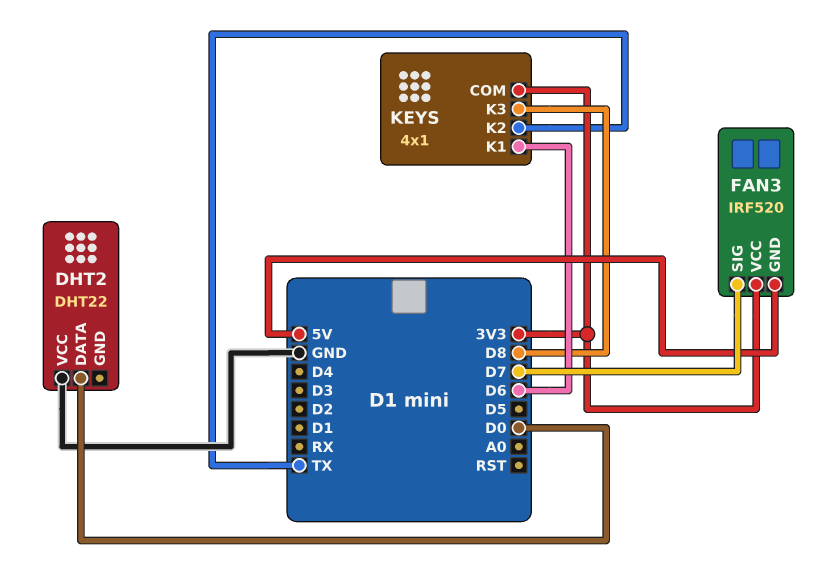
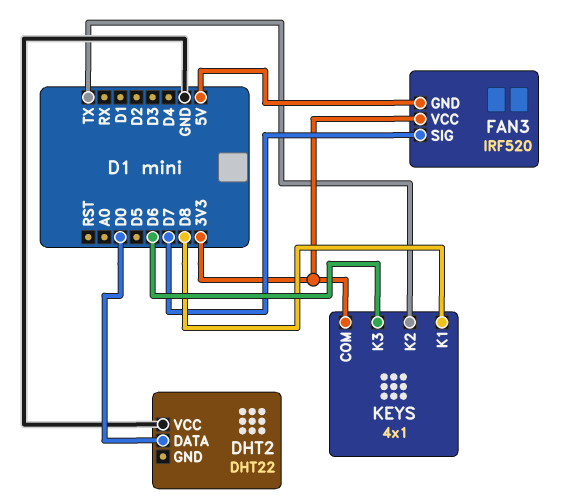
KEYS pin K1: D6 -> D8
KEYS pin K3: D8 -> D6

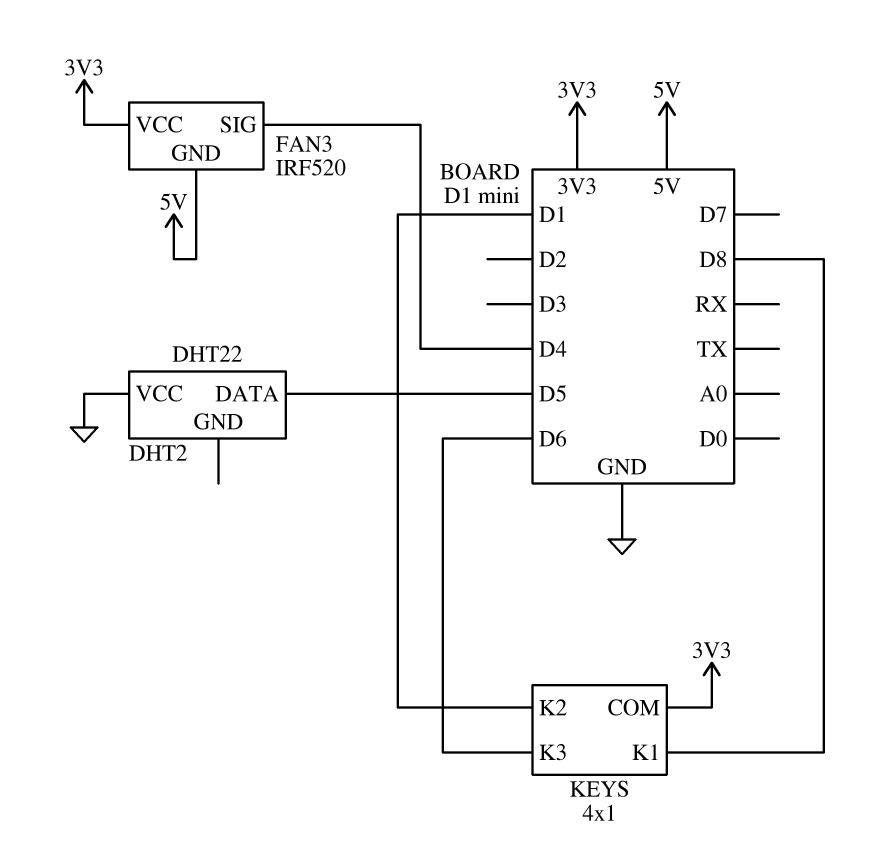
DHT2 pin DATA: D0 -> D5
FAN3 pin SIG: D7 -> D4
KEYS pin K2: TX -> D1

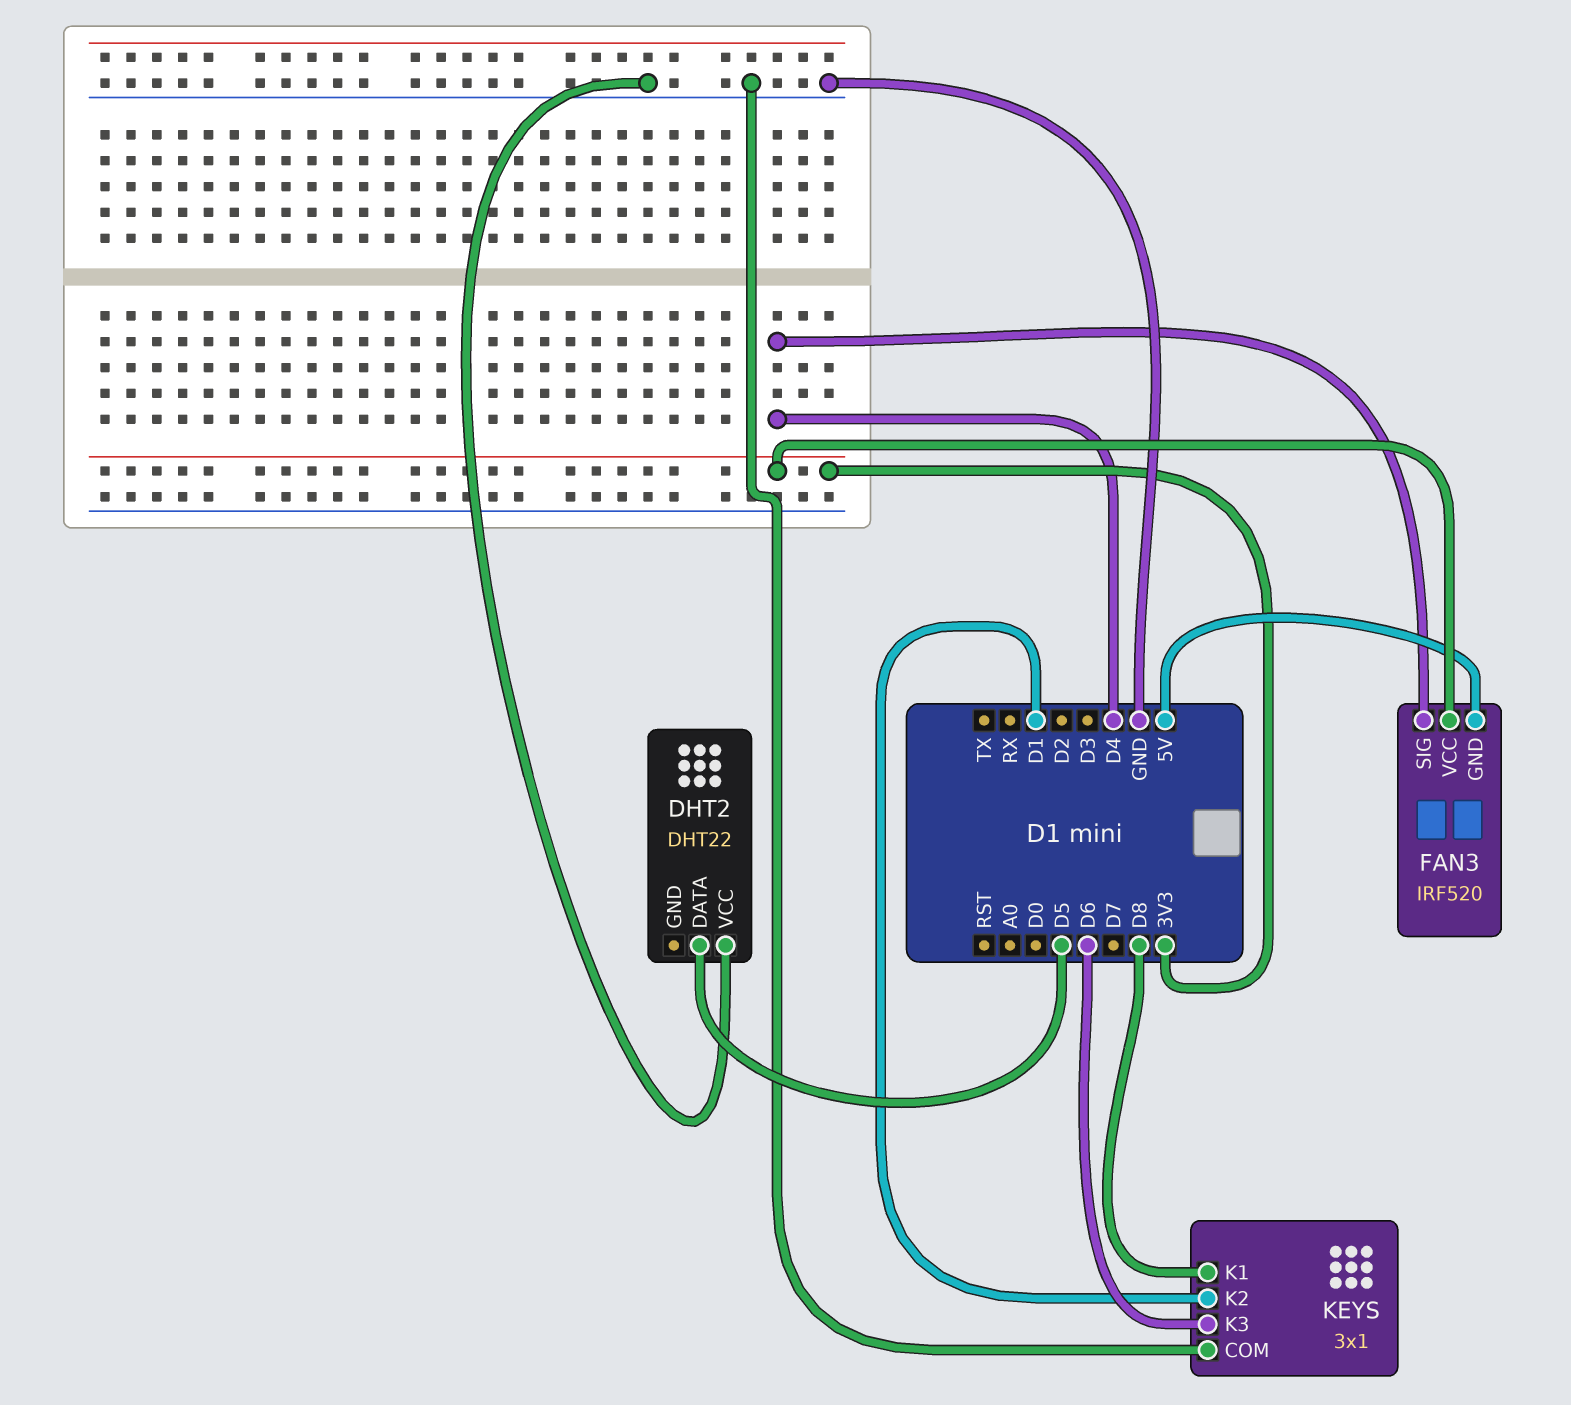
KEYS: 4x1 -> 3x1
KEYS pin COM: 3V3 -> GND

